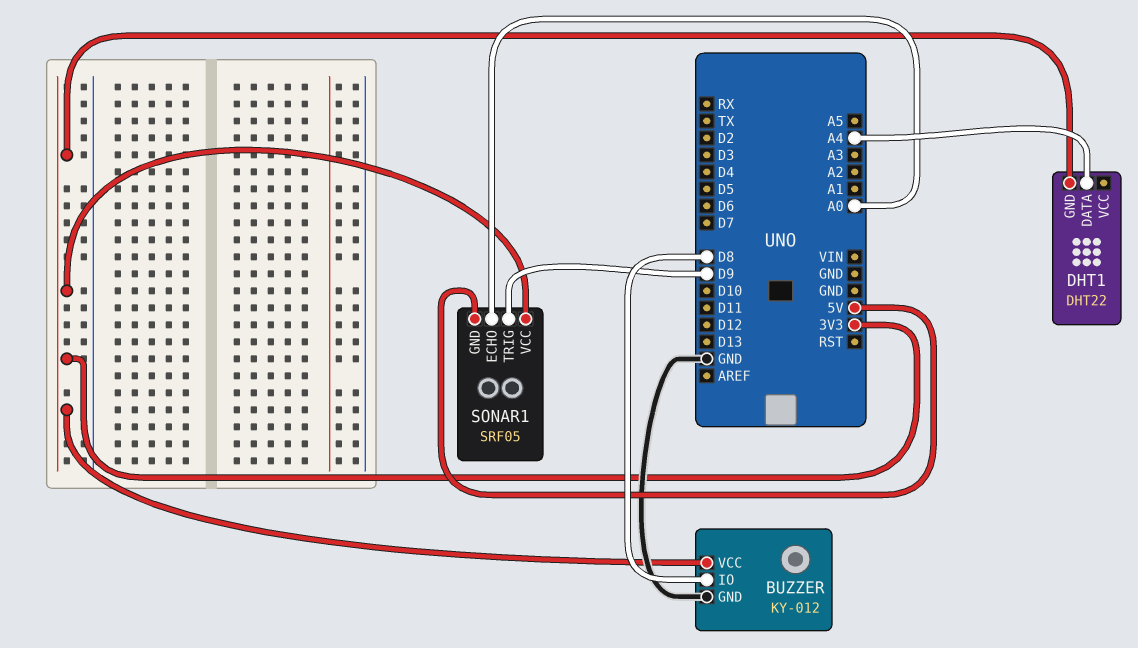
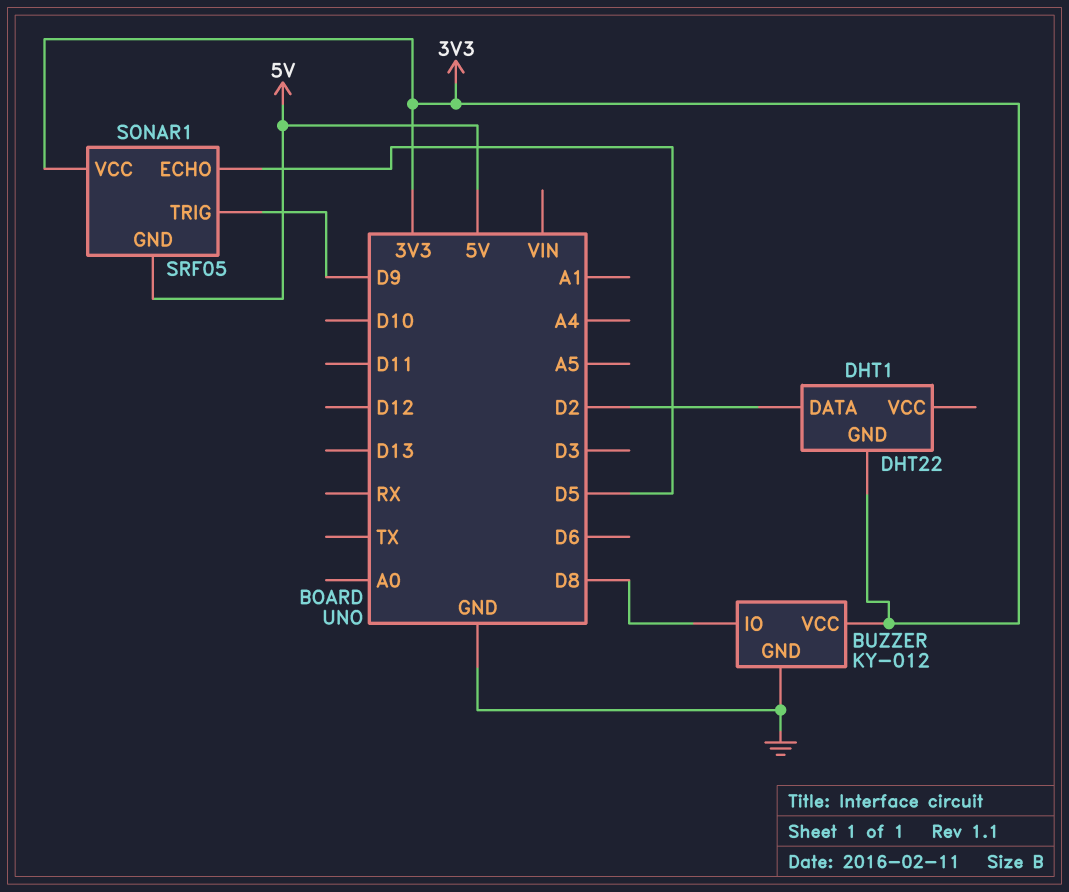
DHT1 pin DATA: A4 -> D2
SONAR1 pin ECHO: A0 -> D5

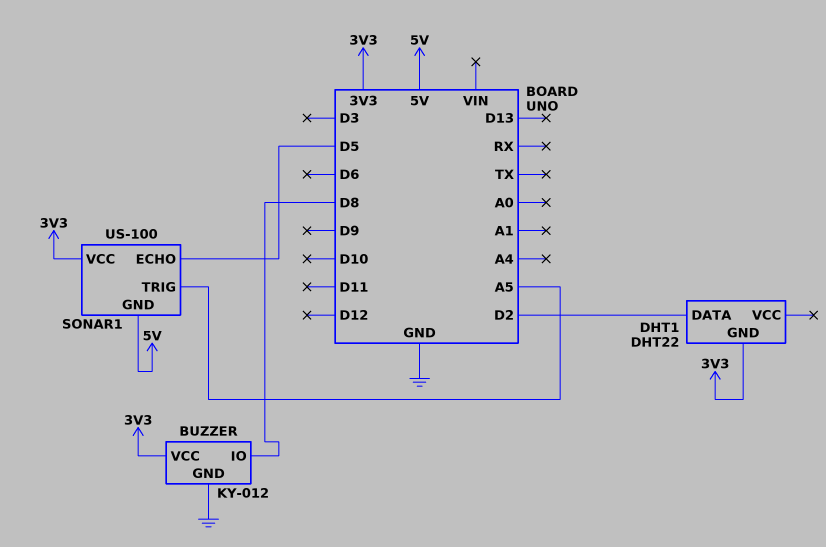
SONAR1: SRF05 -> US-100
SONAR1 pin TRIG: D9 -> A5

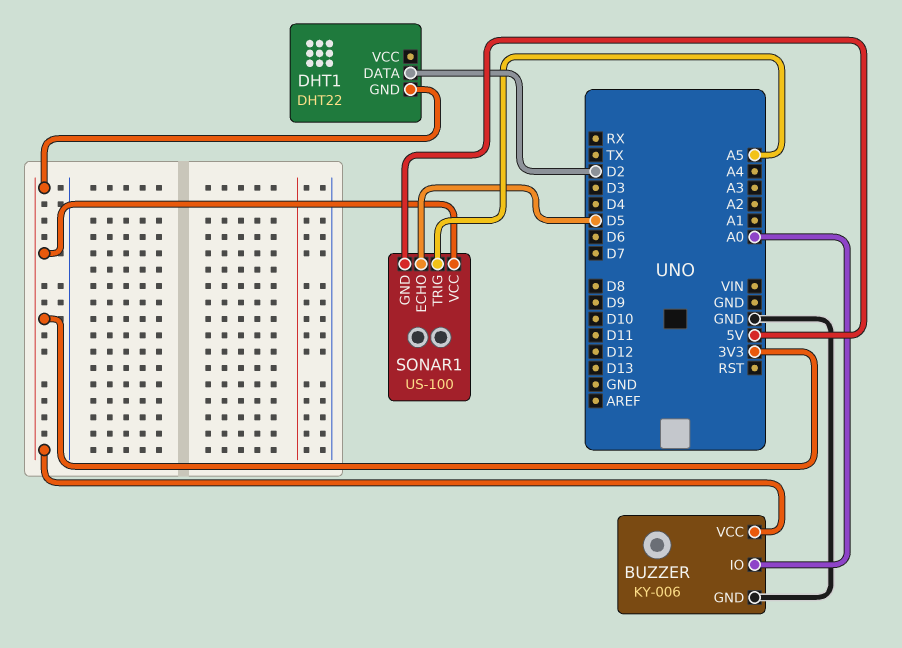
BUZZER: KY-012 -> KY-006
BUZZER pin IO: D8 -> A0

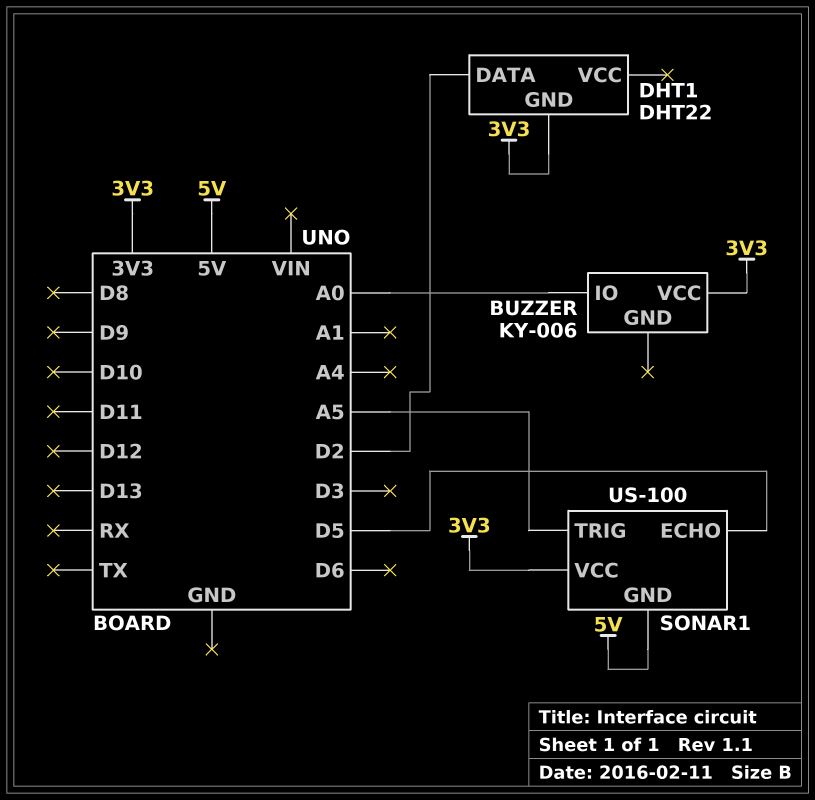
BUZZER pin GND: GND -> none

